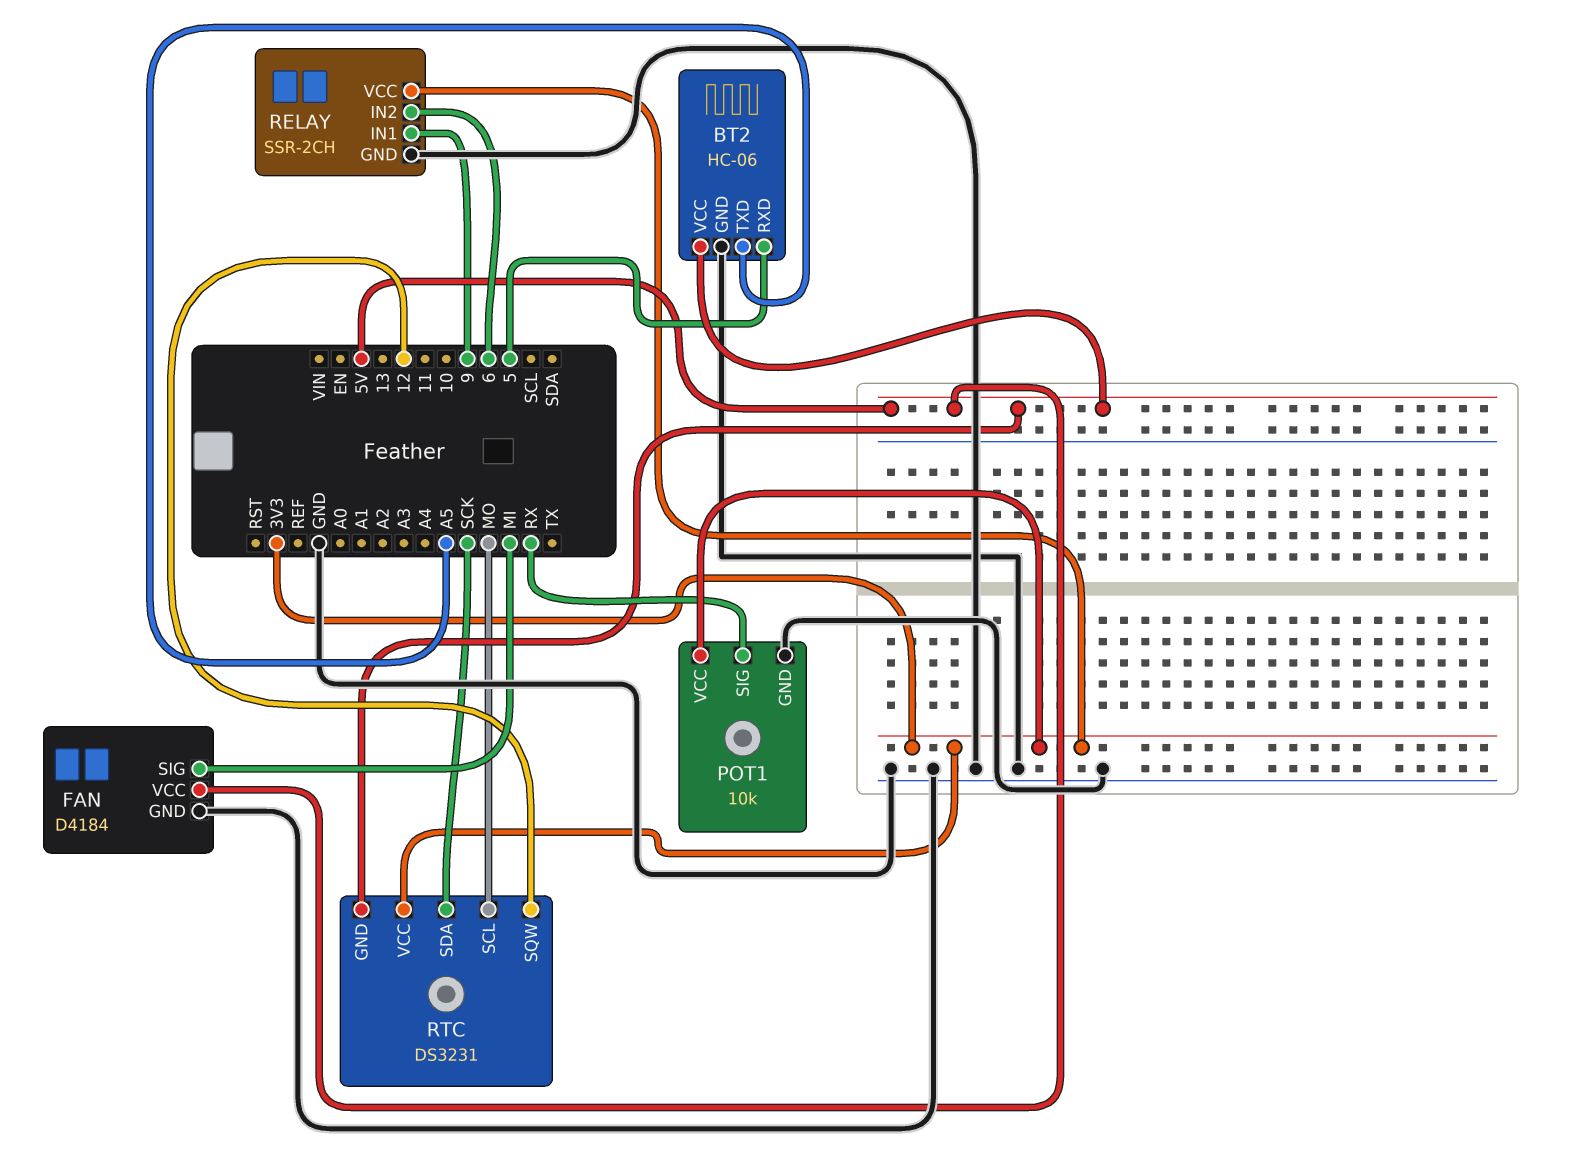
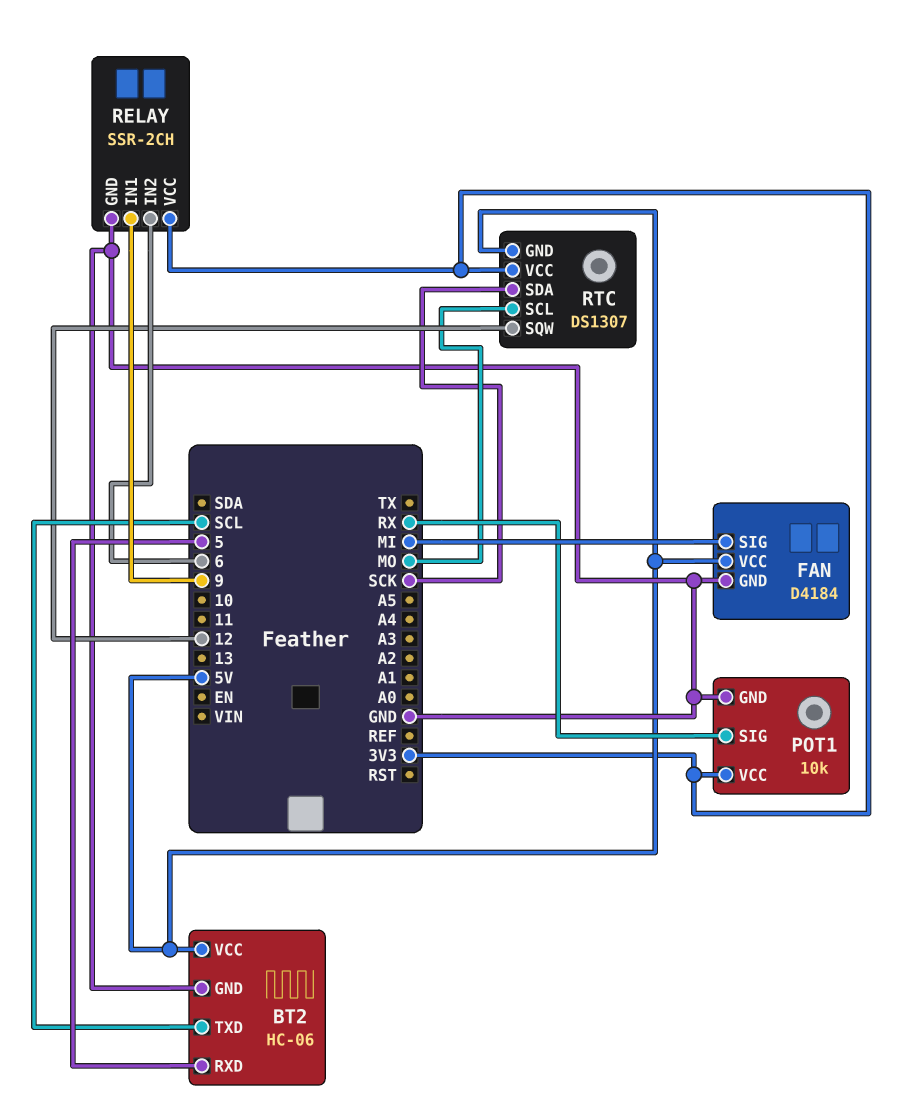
BT2 pin TXD: A5 -> SCL
RTC: DS3231 -> DS1307

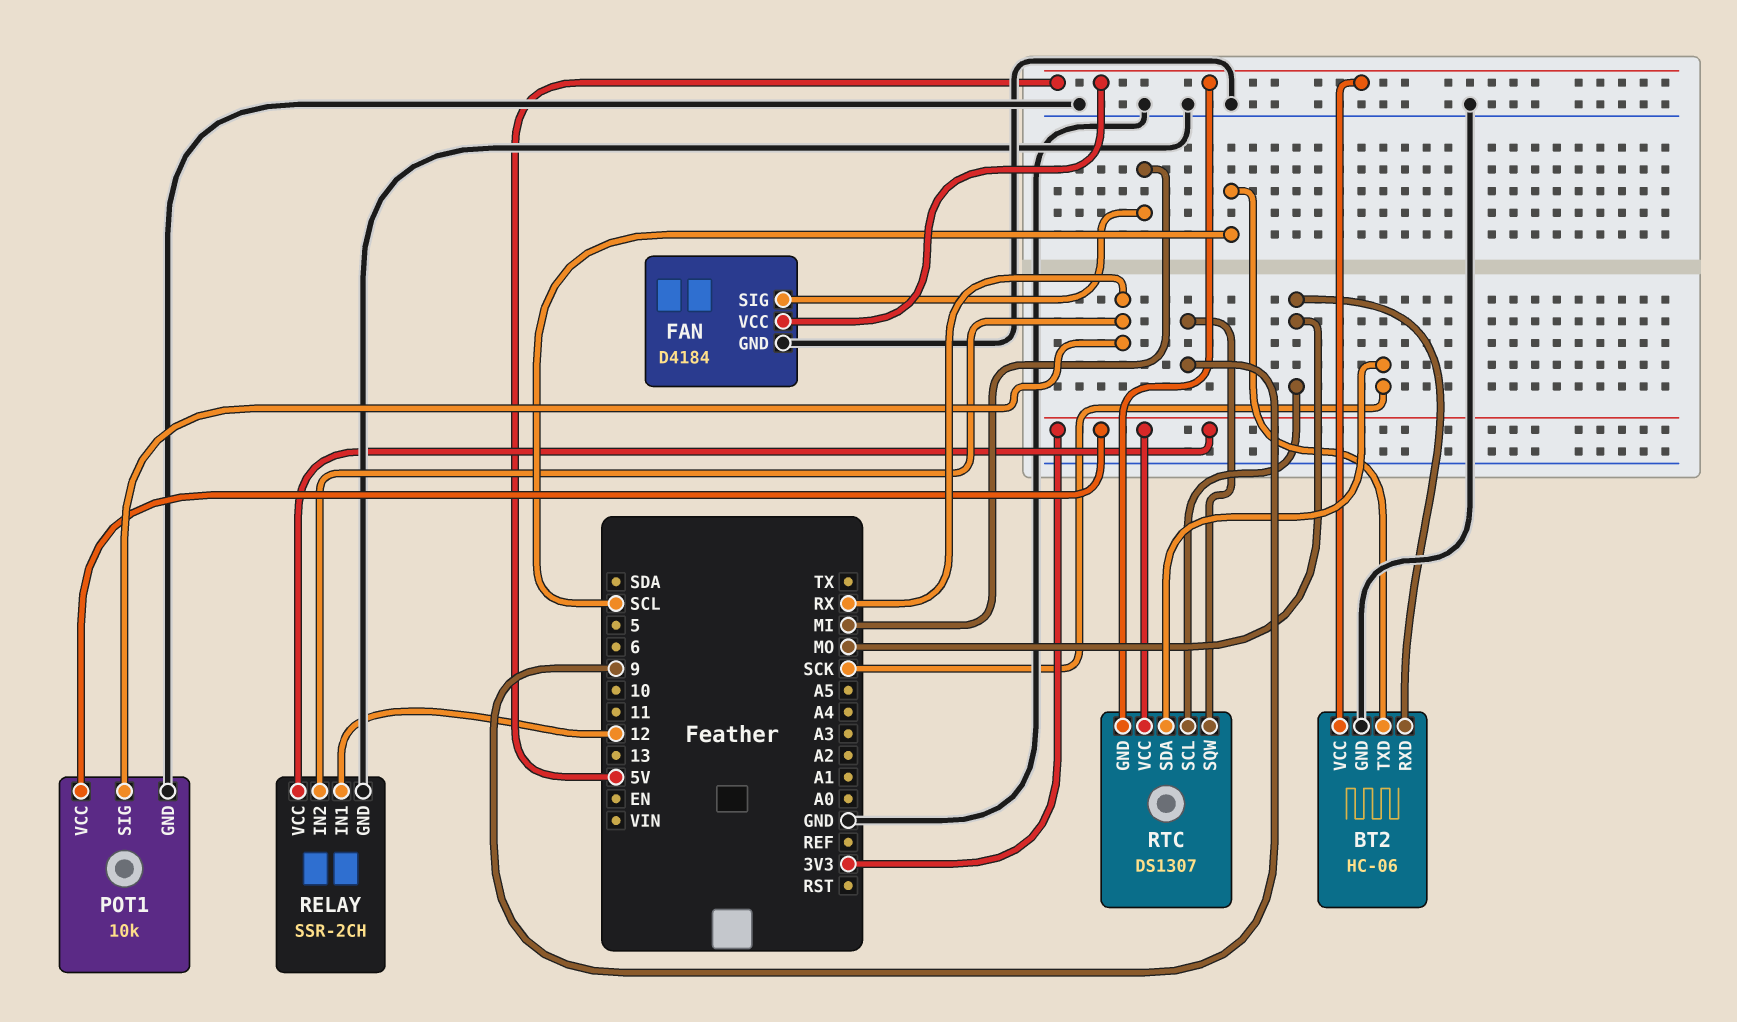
BT2 pin RXD: 5 -> MO
RELAY pin IN1: 9 -> 12
RELAY pin IN2: 6 -> RX
RTC pin SQW: 12 -> 9

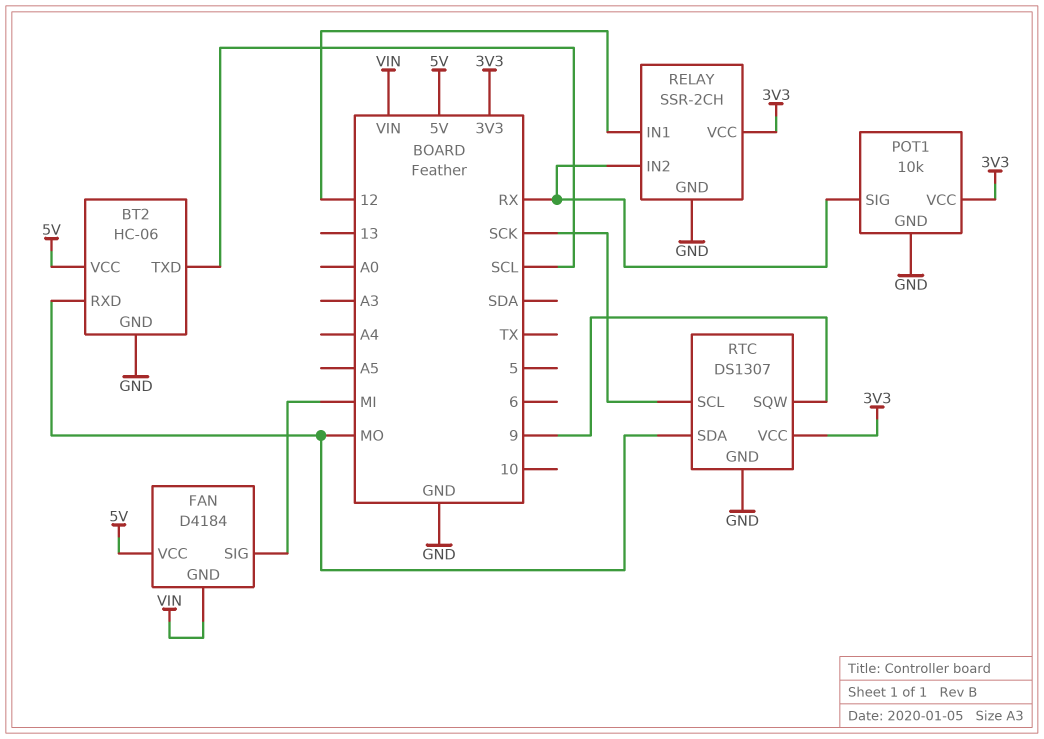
FAN pin GND: GND -> VIN
RTC pin GND: 5V -> GND
RTC pin SCL: MO -> SCK
RTC pin SDA: SCK -> MO

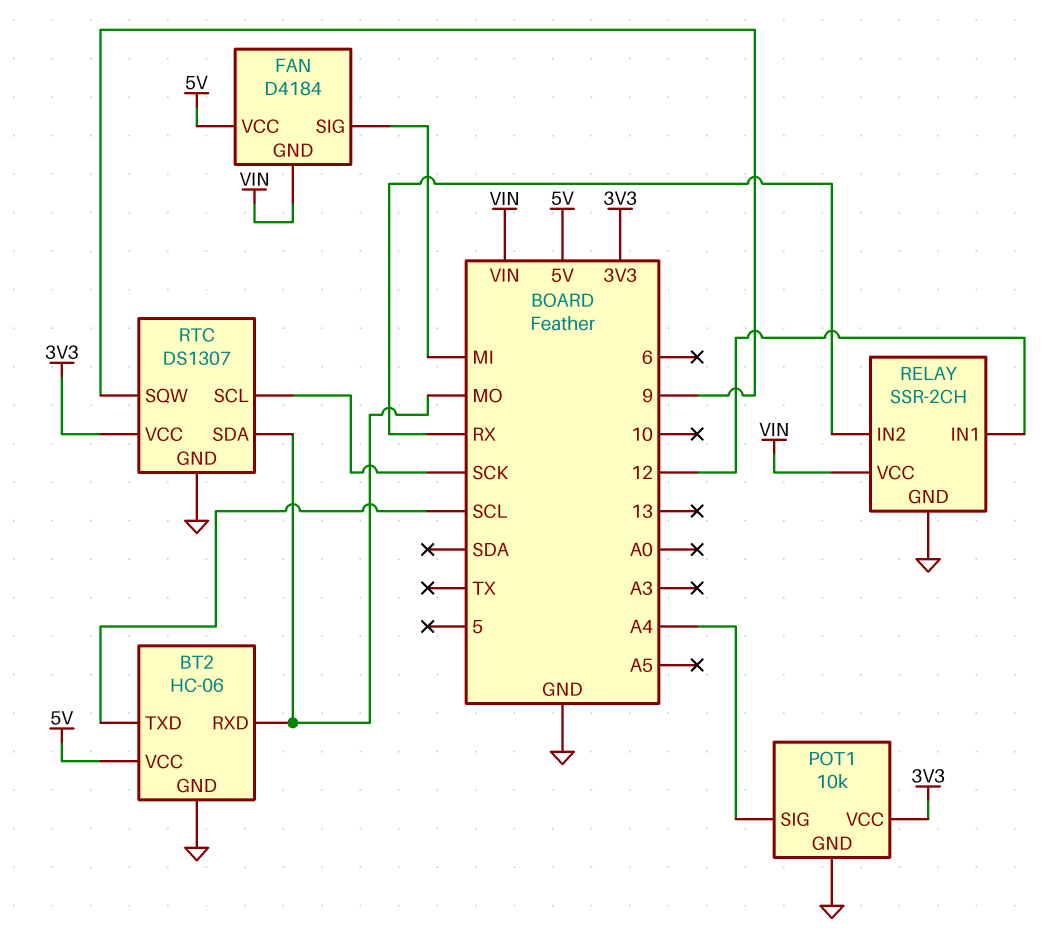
POT1 pin SIG: RX -> A4
RELAY pin VCC: 3V3 -> VIN

